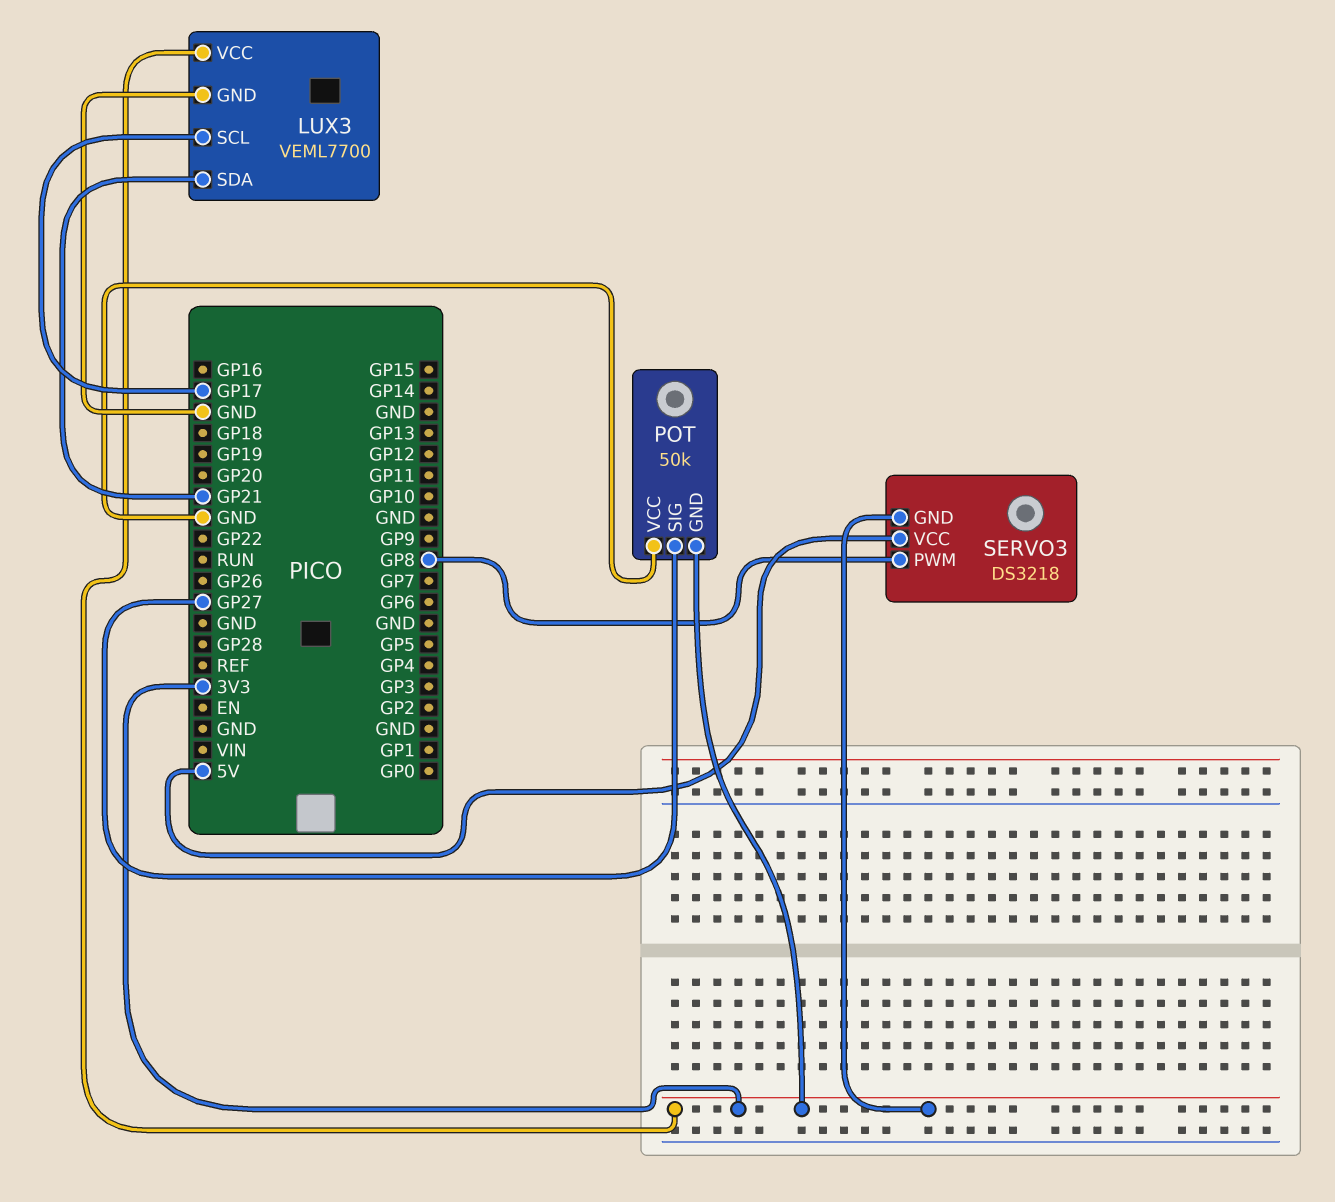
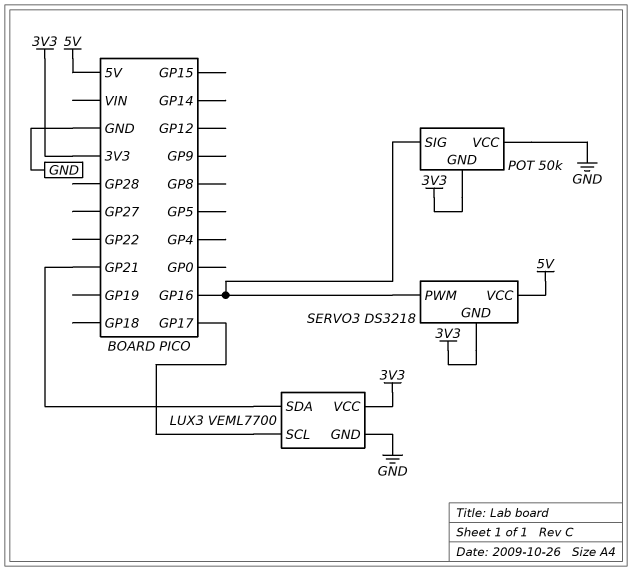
POT pin SIG: GP27 -> GP16
SERVO3 pin PWM: GP8 -> GP16

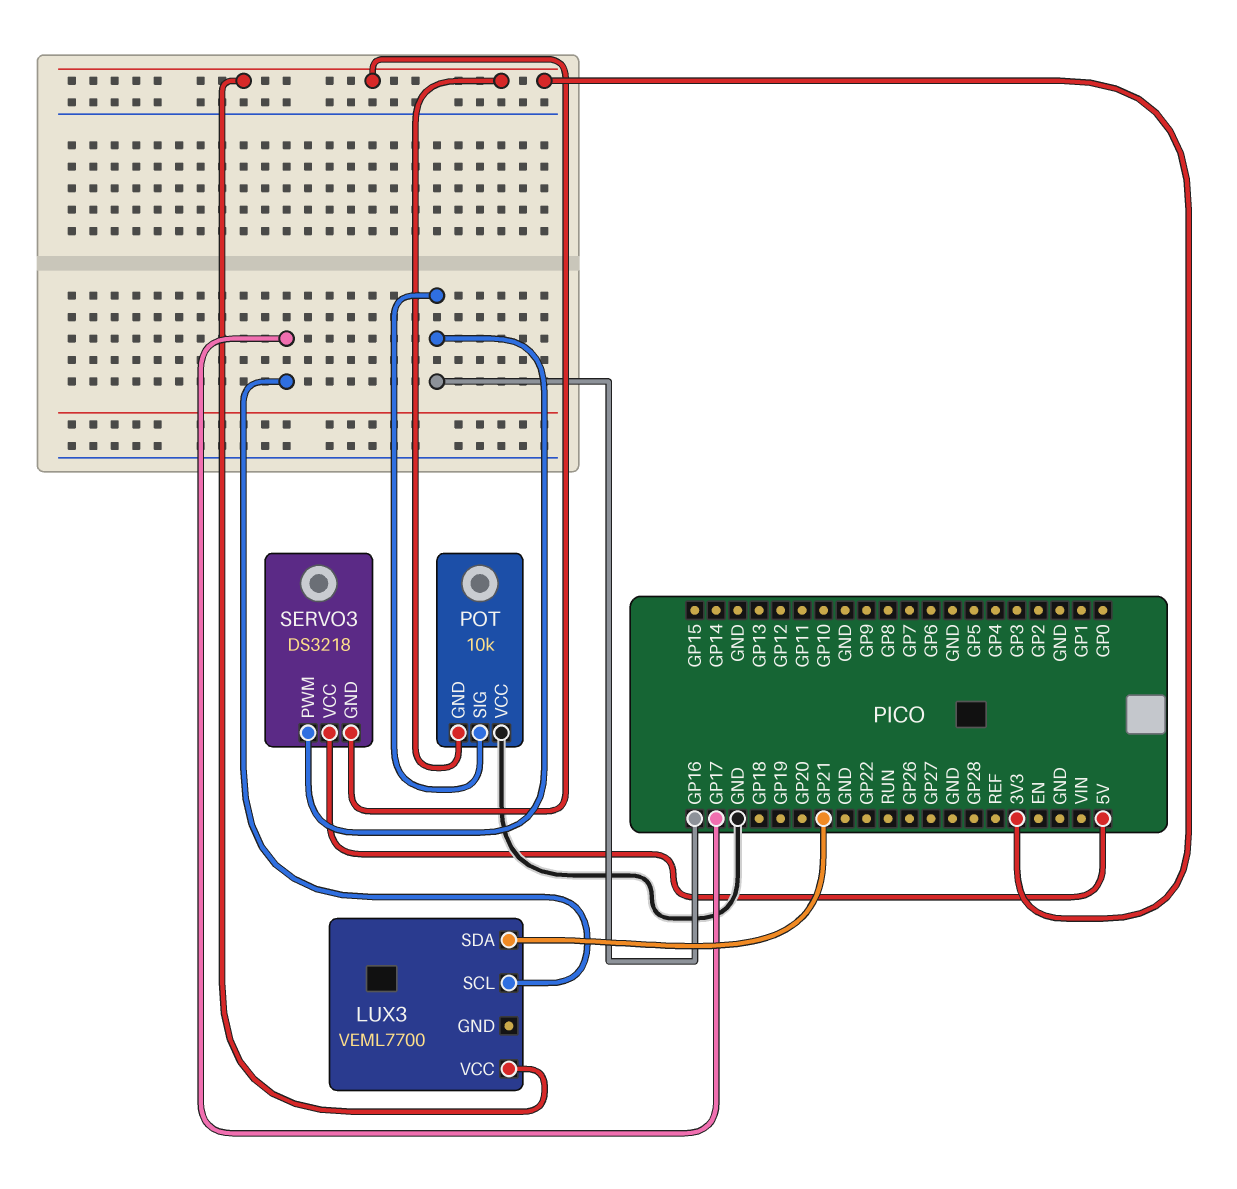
LUX3 pin GND: GND -> none
POT: 50k -> 10k

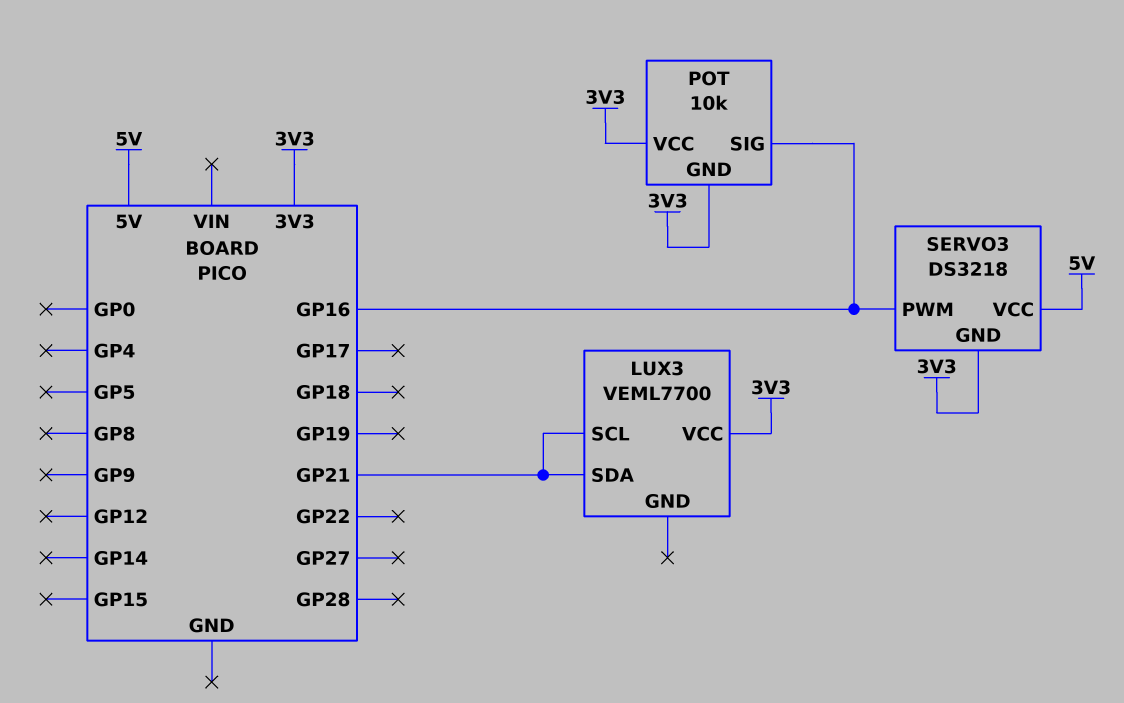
LUX3 pin SCL: GP17 -> GP21
POT pin VCC: GND -> 3V3

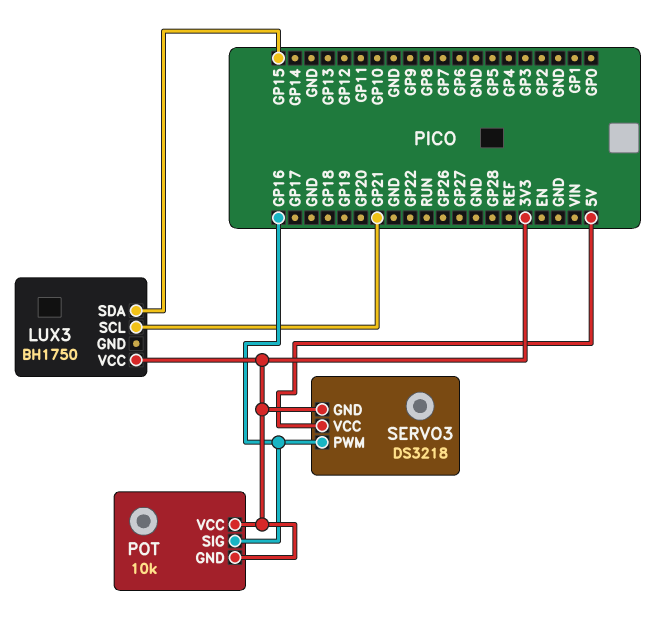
LUX3: VEML7700 -> BH1750
LUX3 pin SDA: GP21 -> GP15

